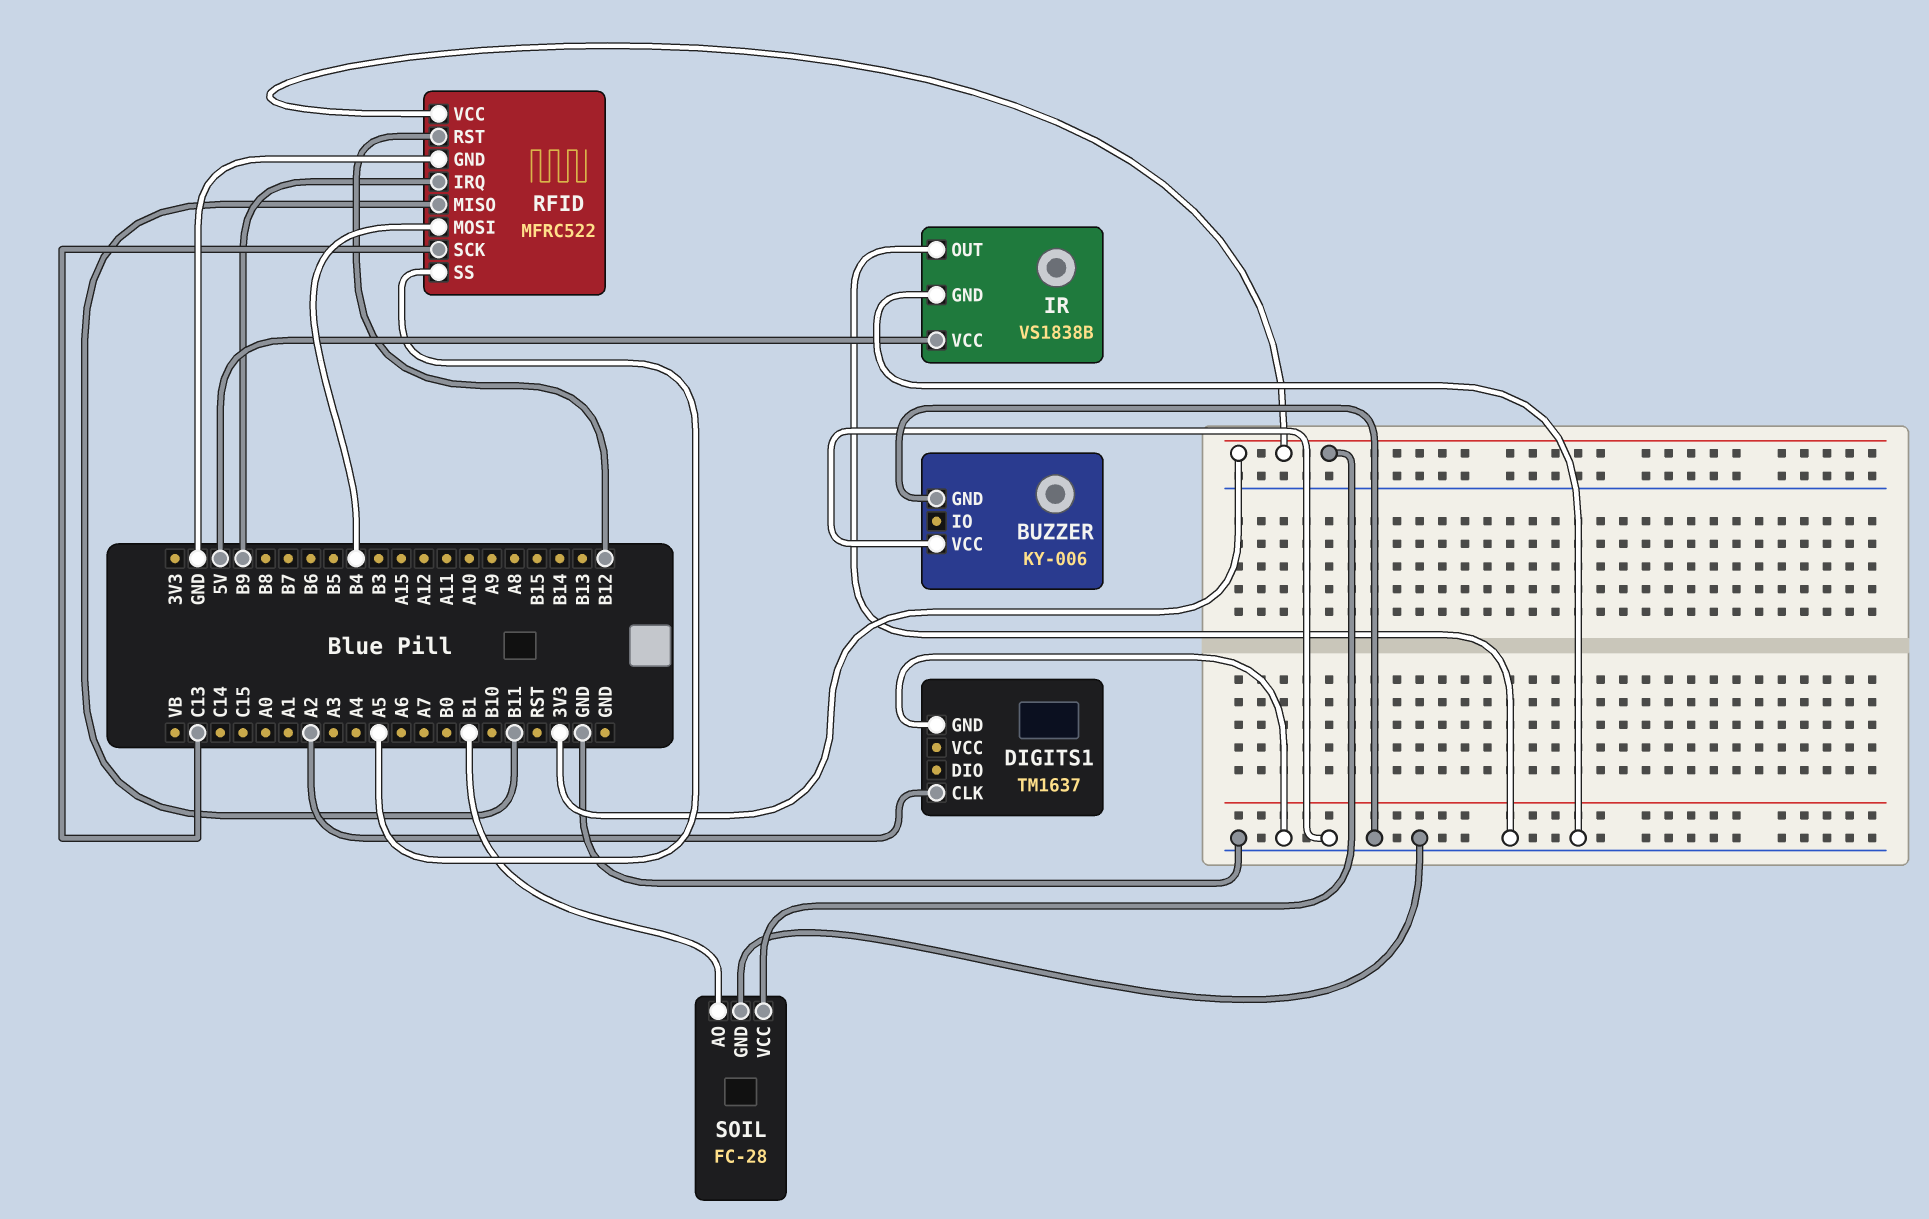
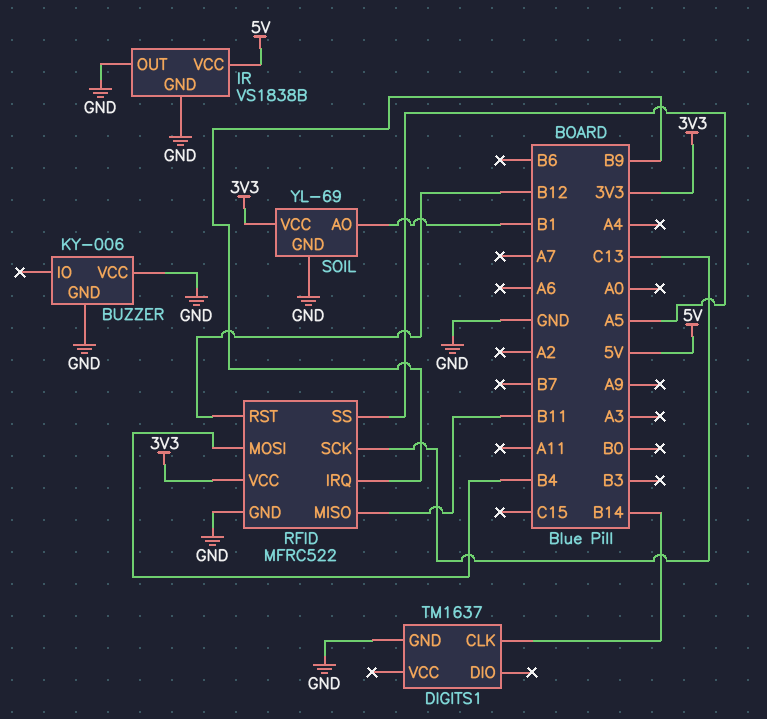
DIGITS1 pin CLK: A2 -> B14
SOIL: FC-28 -> YL-69

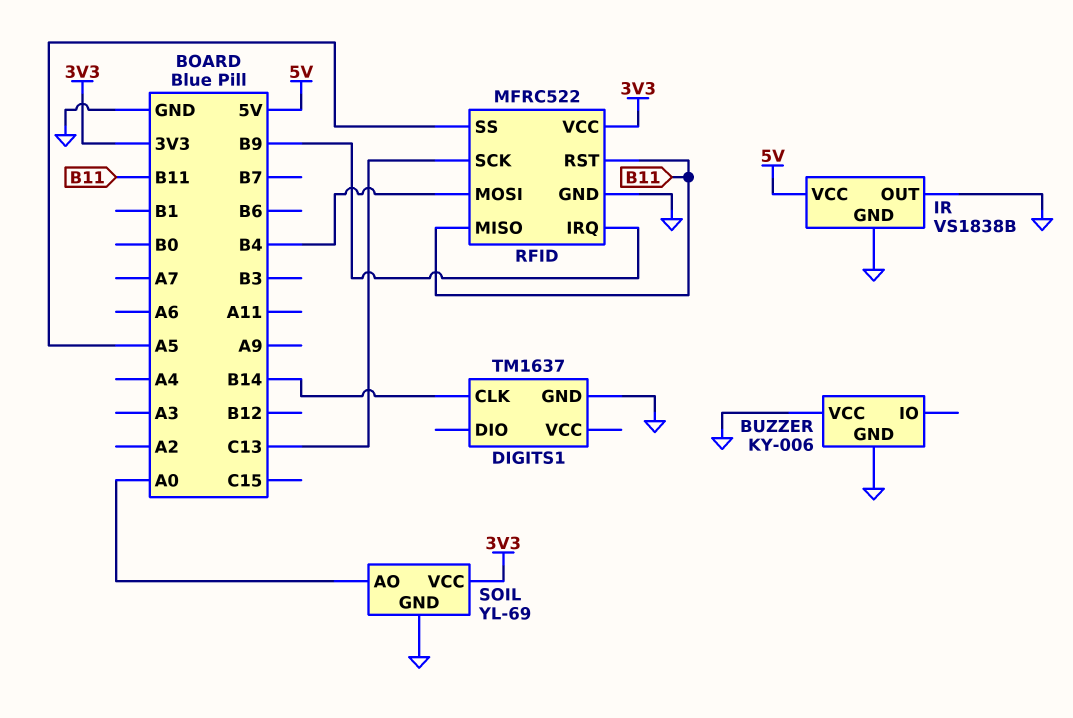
RFID pin RST: B12 -> B11
SOIL pin AO: B1 -> A0

